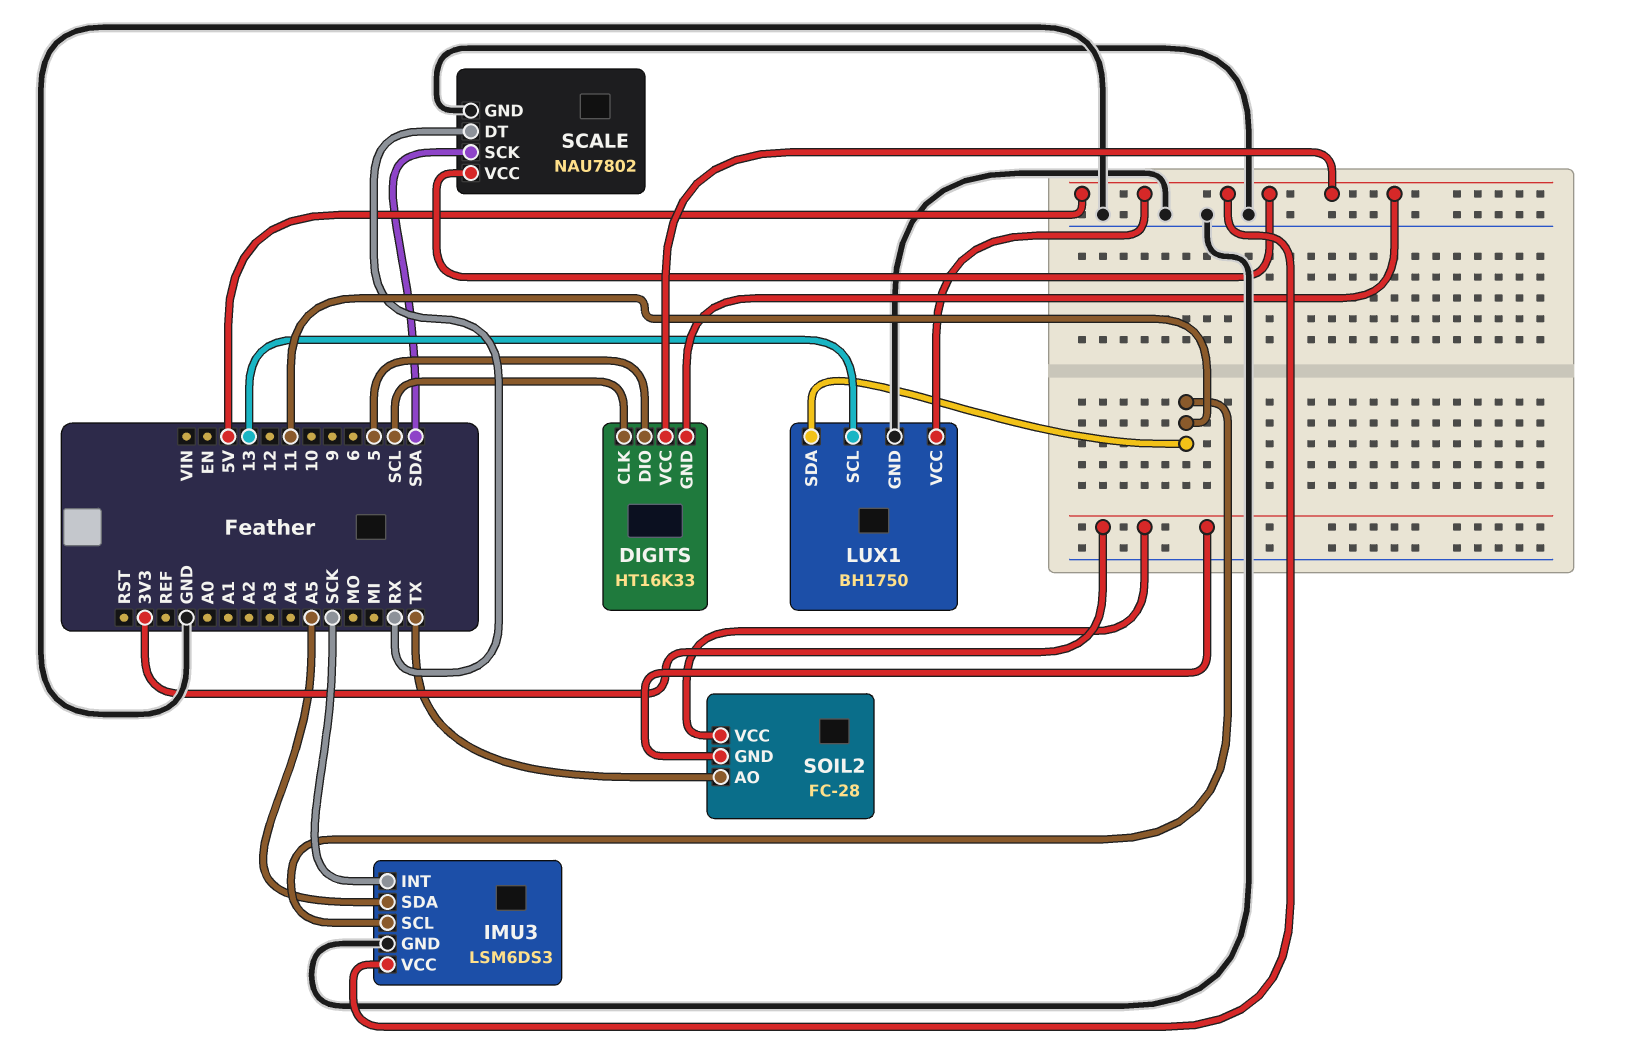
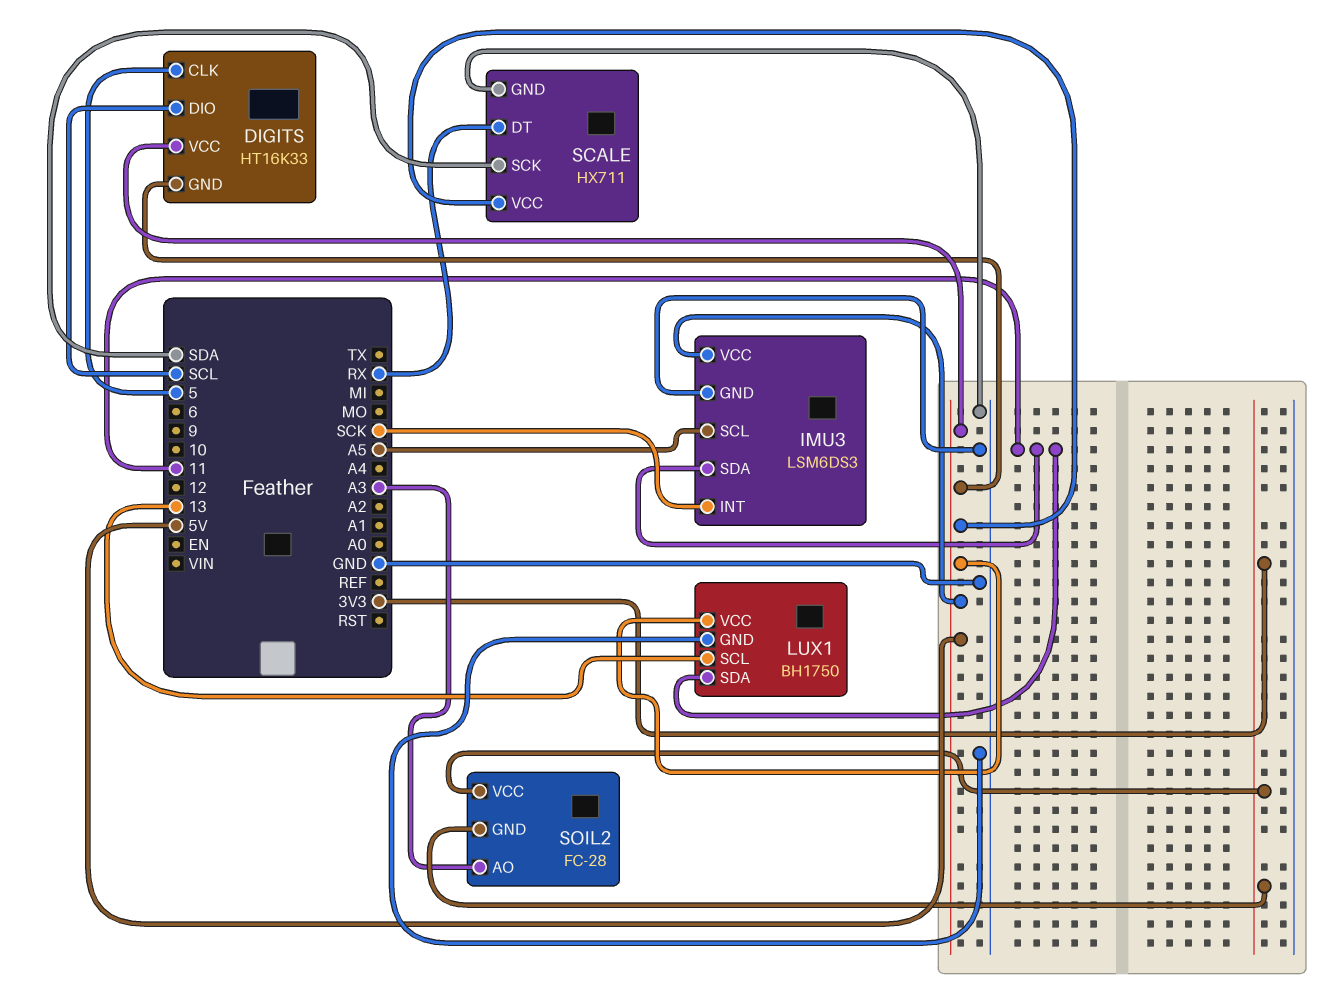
DIGITS pin CLK: SCL -> 5
DIGITS pin DIO: 5 -> SCL
IMU3 pin SCL: 11 -> A5
IMU3 pin SDA: A5 -> 11
SCALE: NAU7802 -> HX711
SOIL2 pin AO: TX -> A3

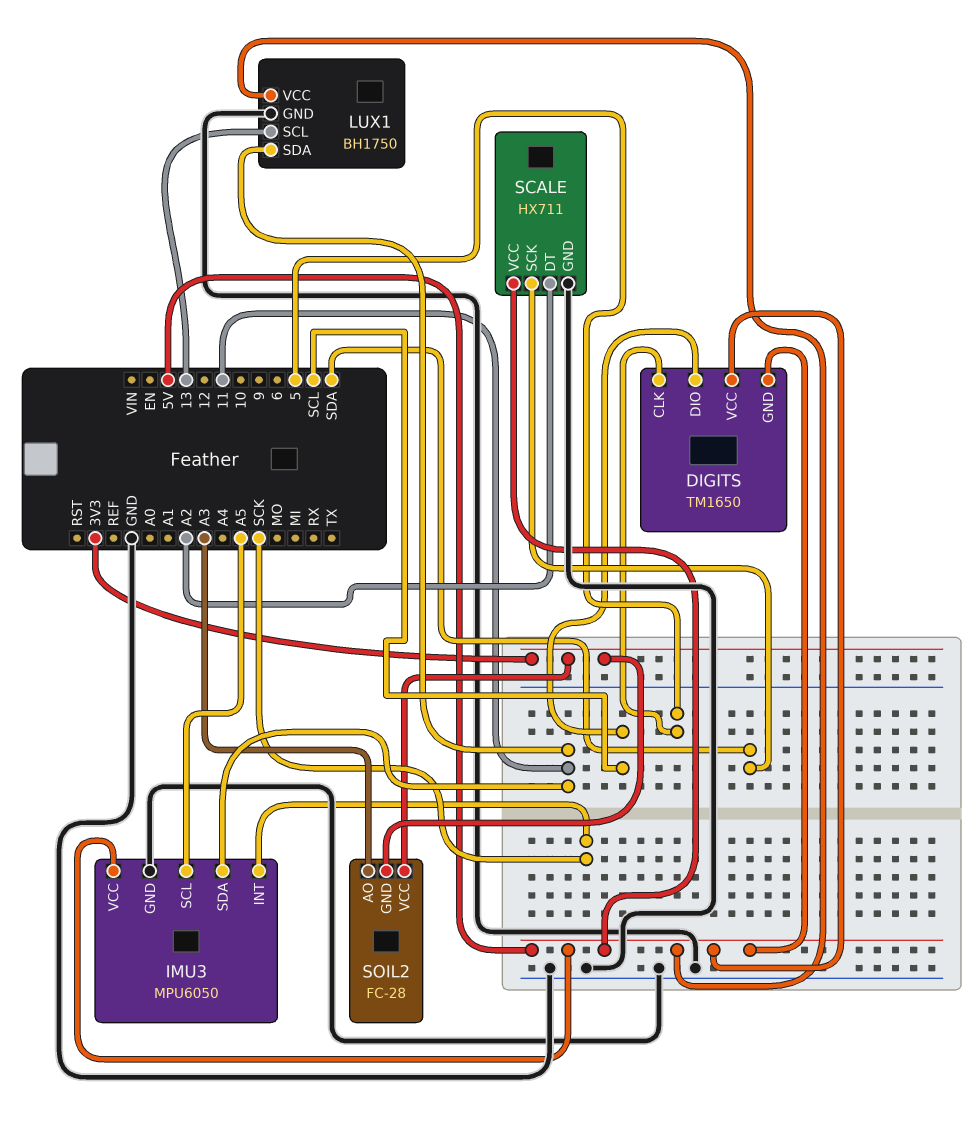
DIGITS: HT16K33 -> TM1650
IMU3: LSM6DS3 -> MPU6050
SCALE pin DT: RX -> A2

